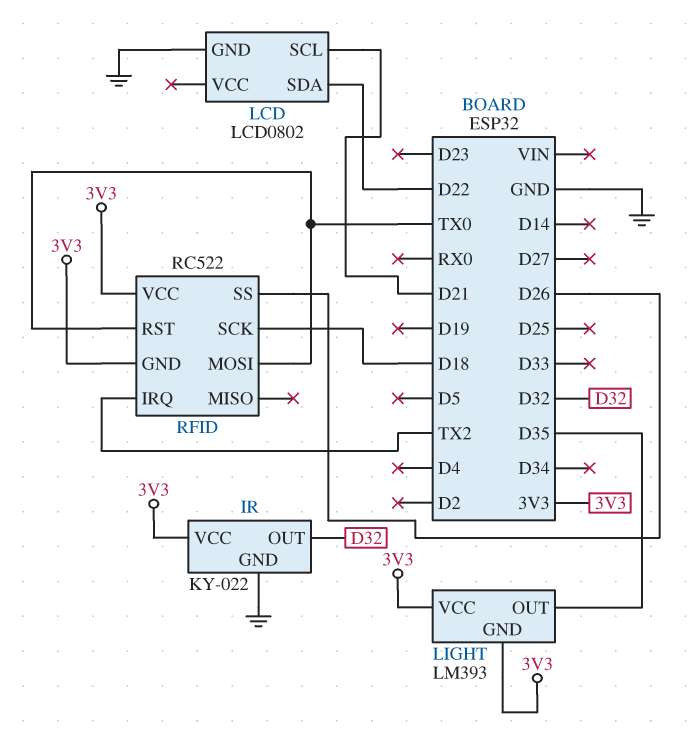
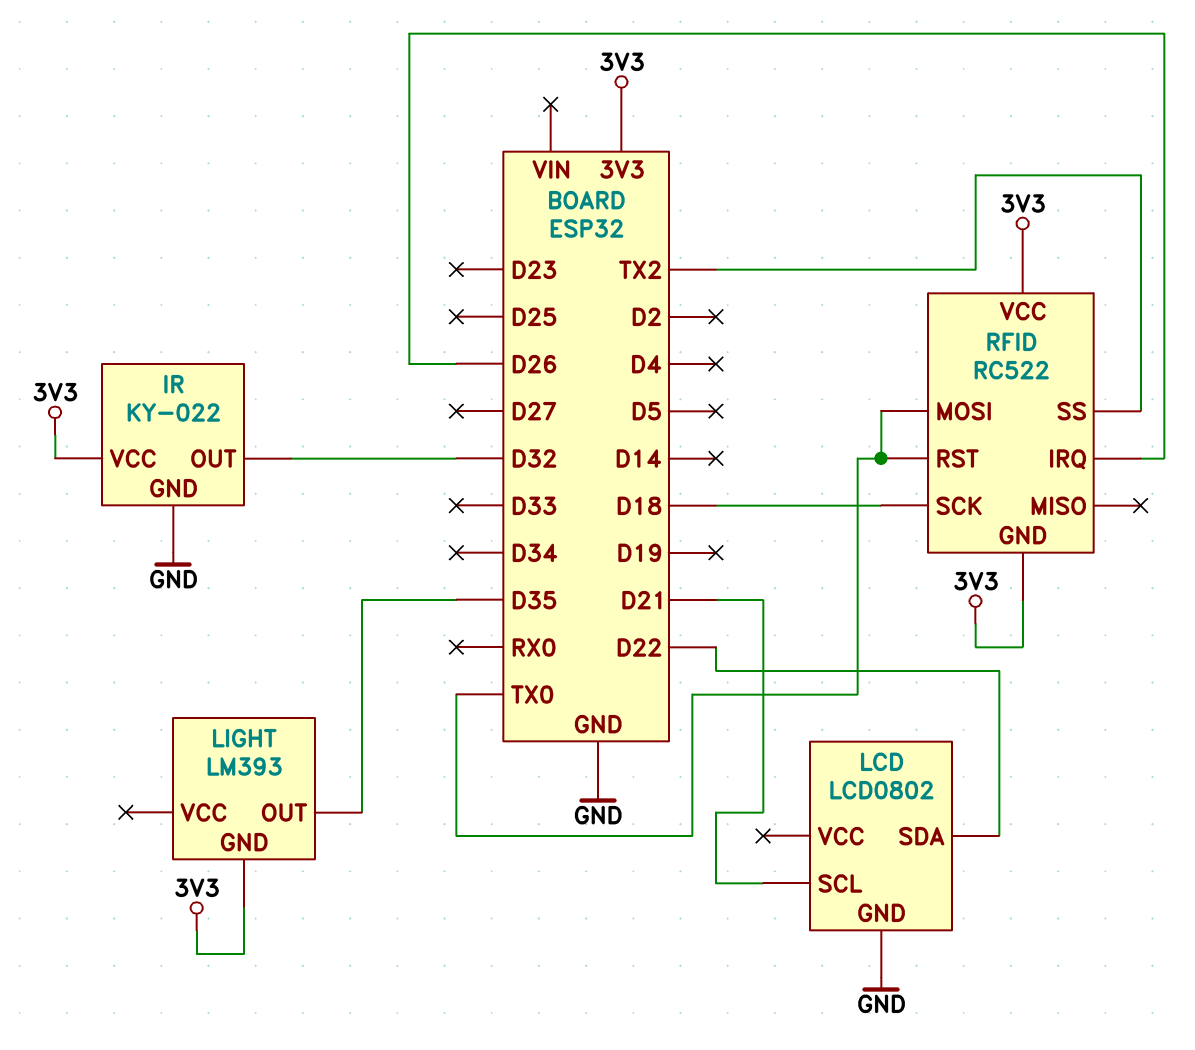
LIGHT pin VCC: 3V3 -> none
RFID pin IRQ: TX2 -> D26
RFID pin SS: D26 -> TX2

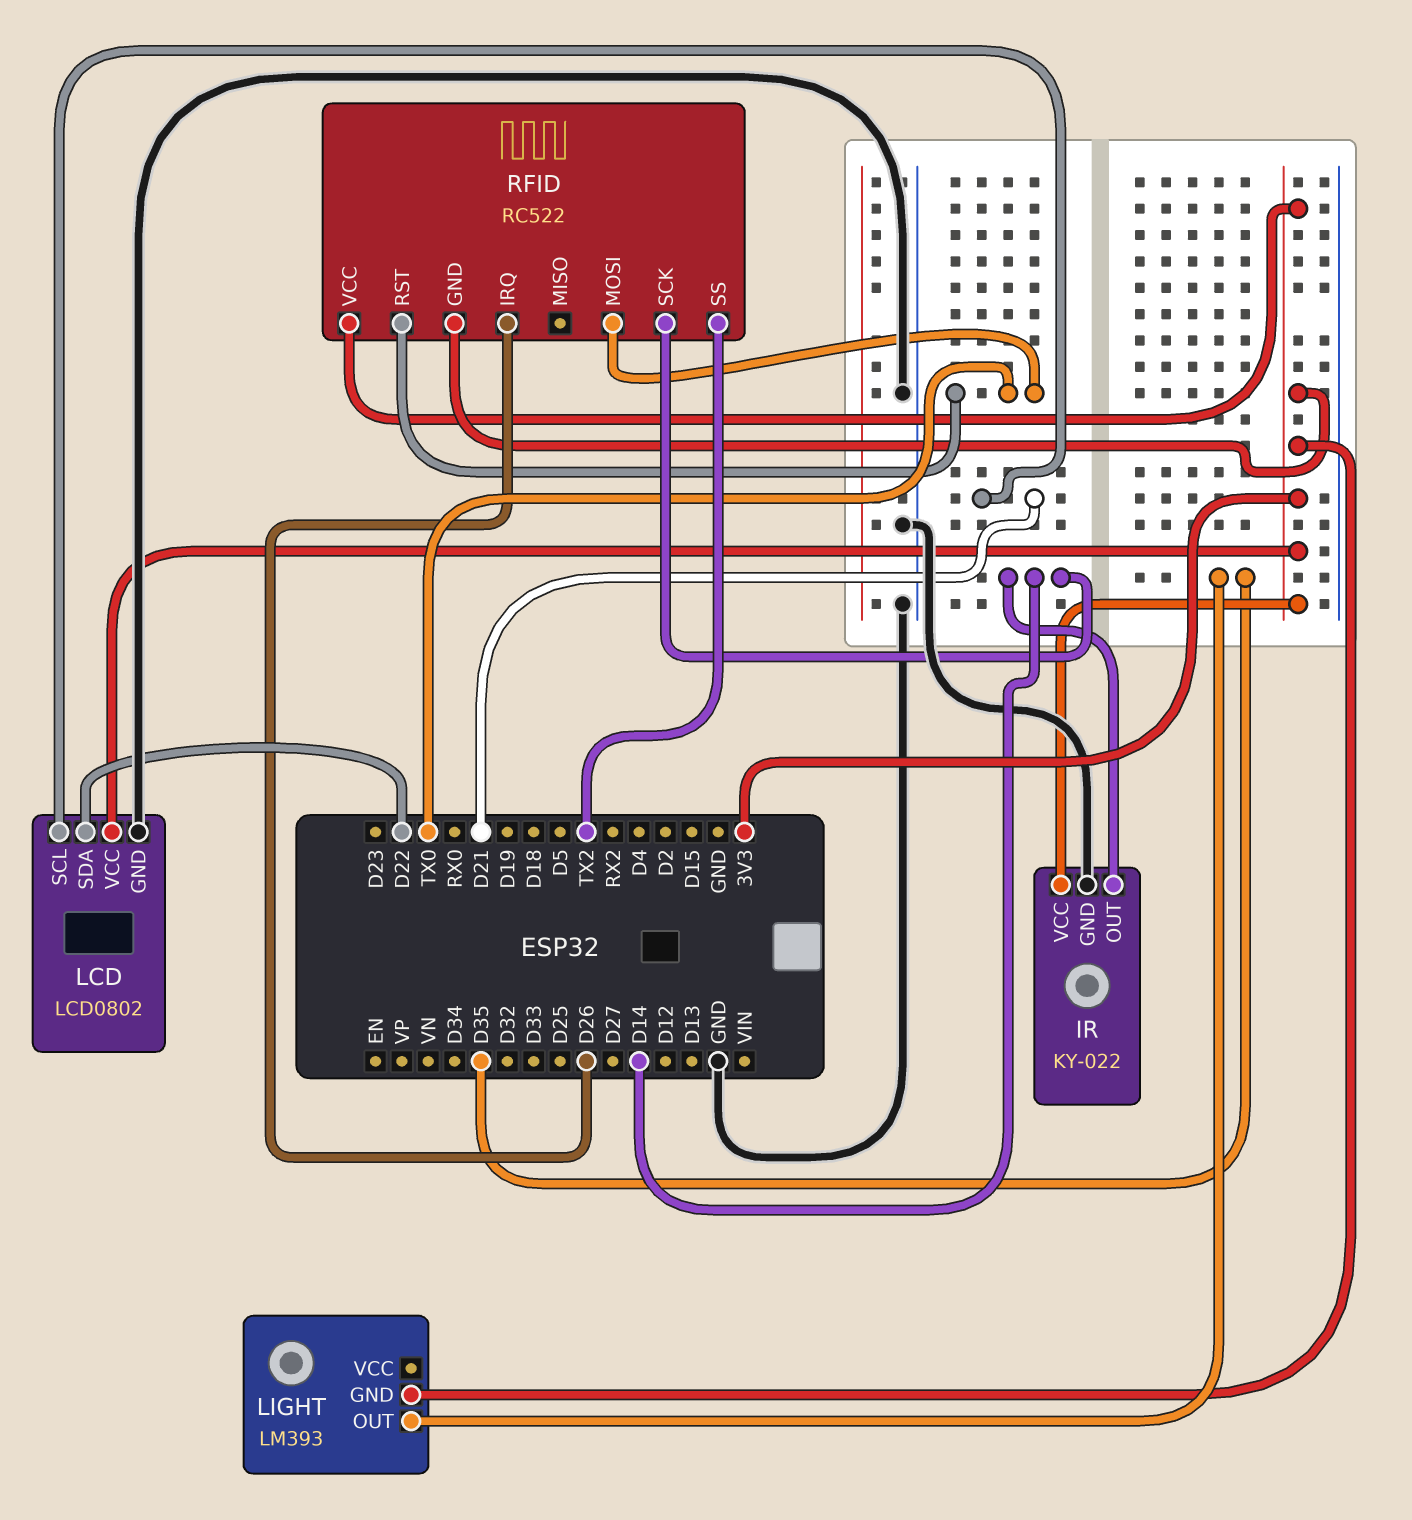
IR pin OUT: D32 -> D14
LCD pin VCC: none -> 3V3
RFID pin SCK: D18 -> D14

